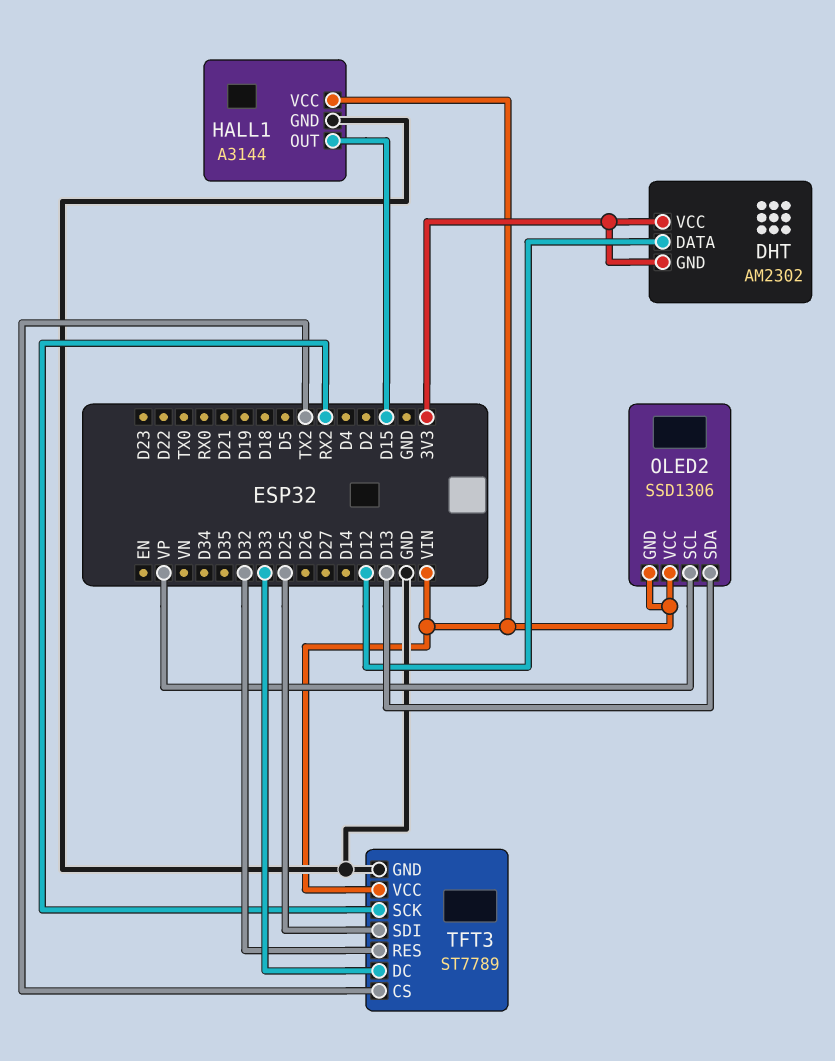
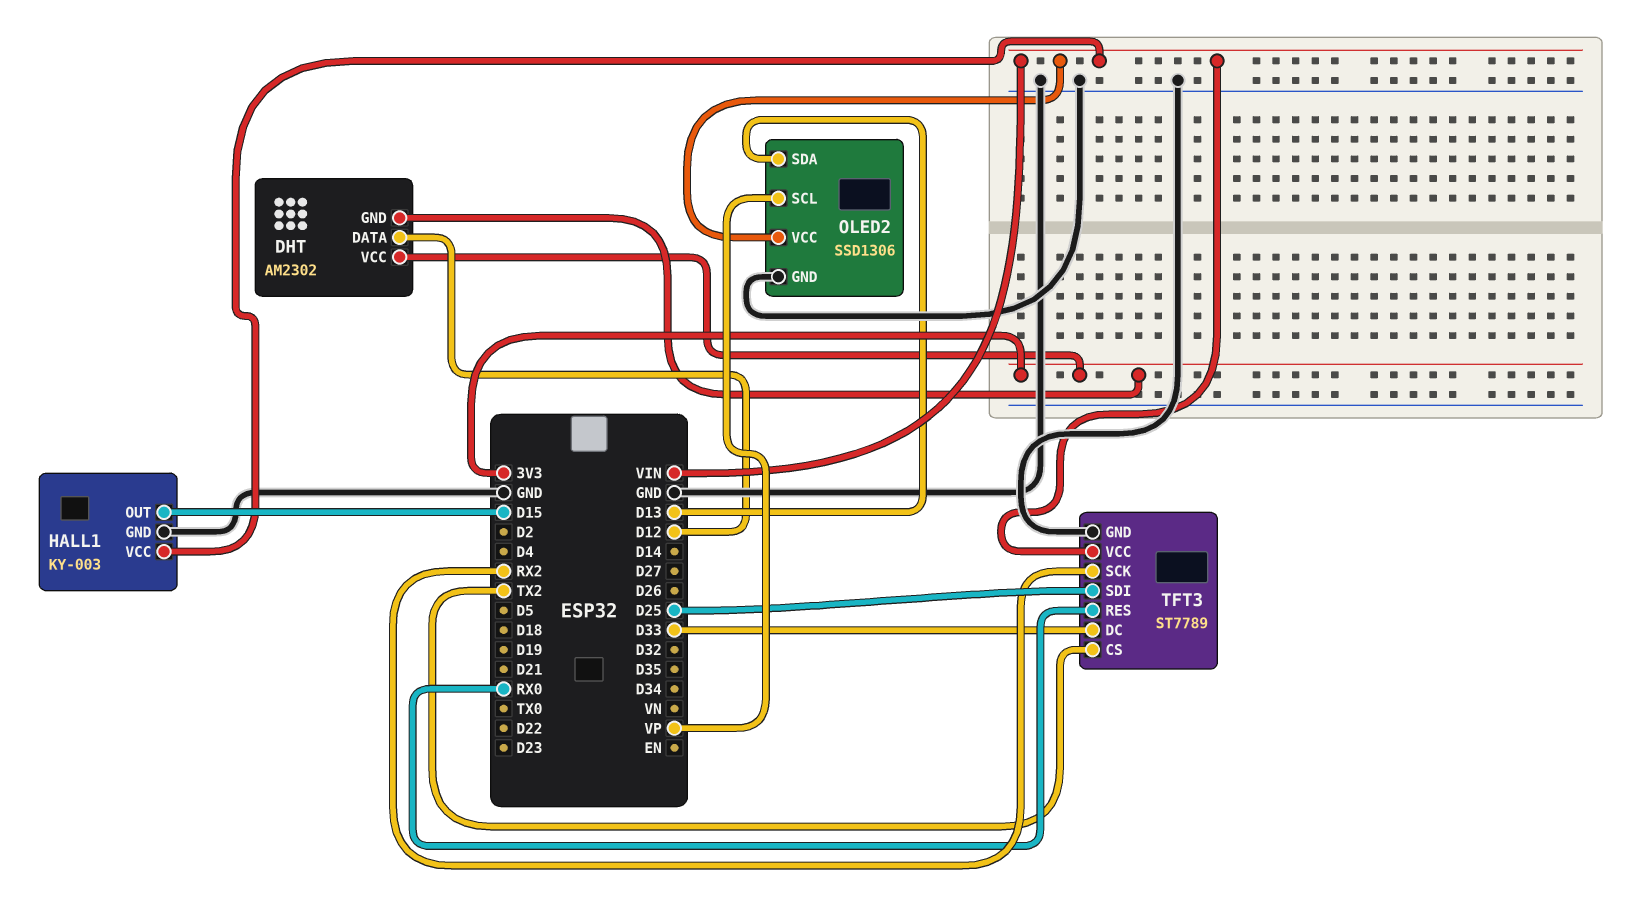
HALL1: A3144 -> KY-003
OLED2 pin GND: VIN -> GND
TFT3 pin RES: D32 -> RX0

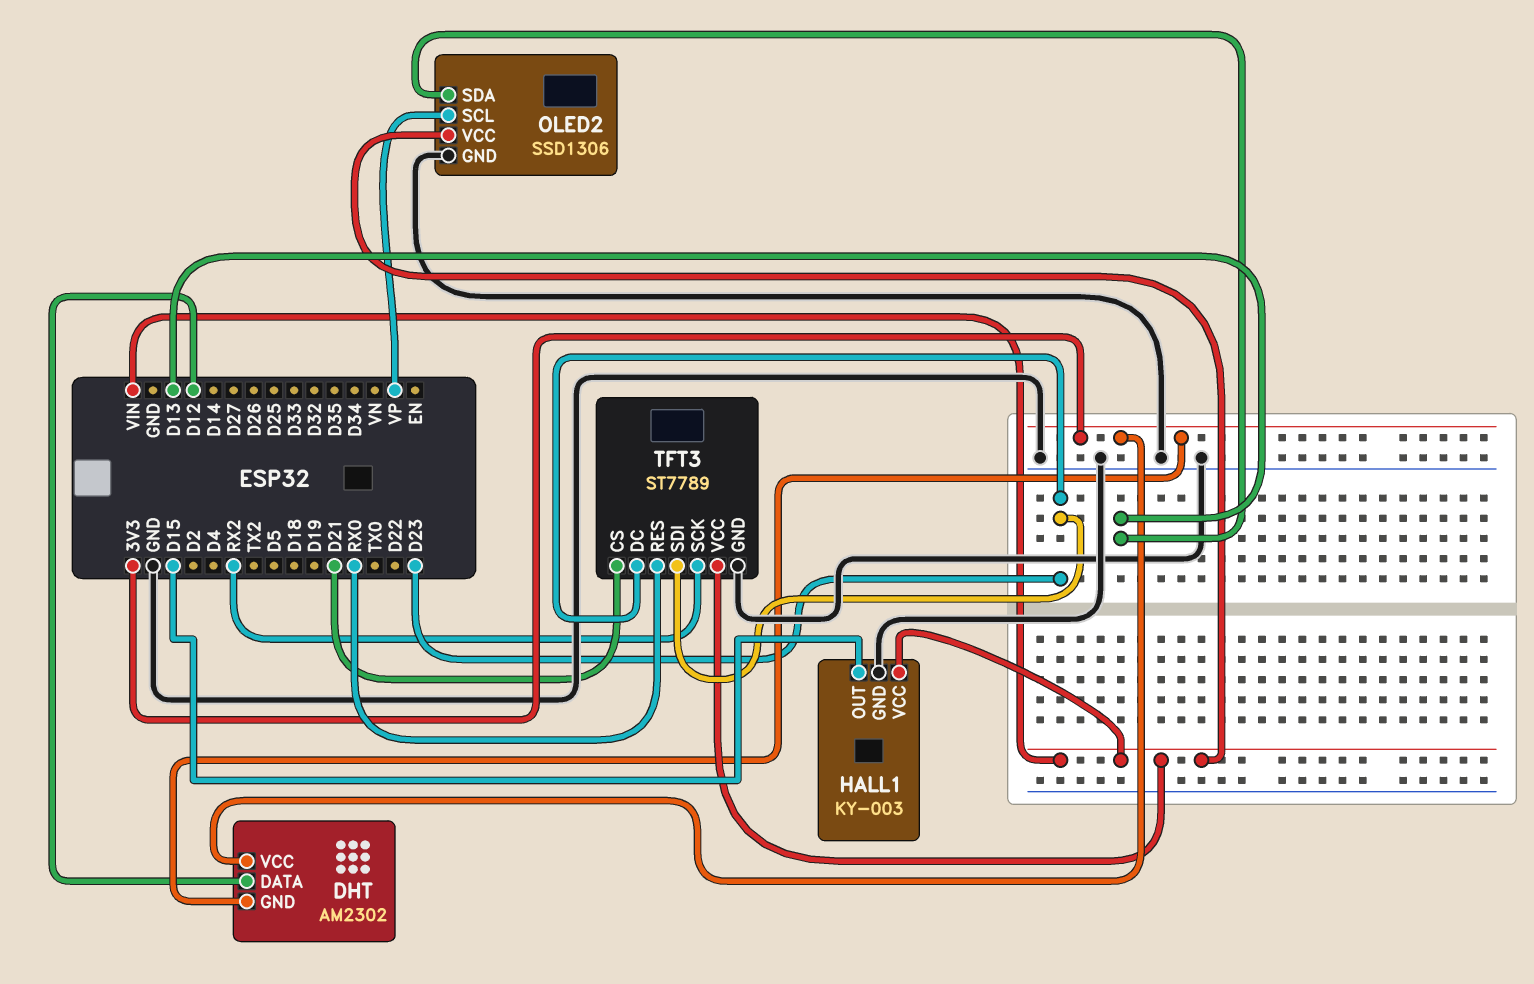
TFT3 pin CS: TX2 -> D21
TFT3 pin DC: D33 -> D23
TFT3 pin SDI: D25 -> D23

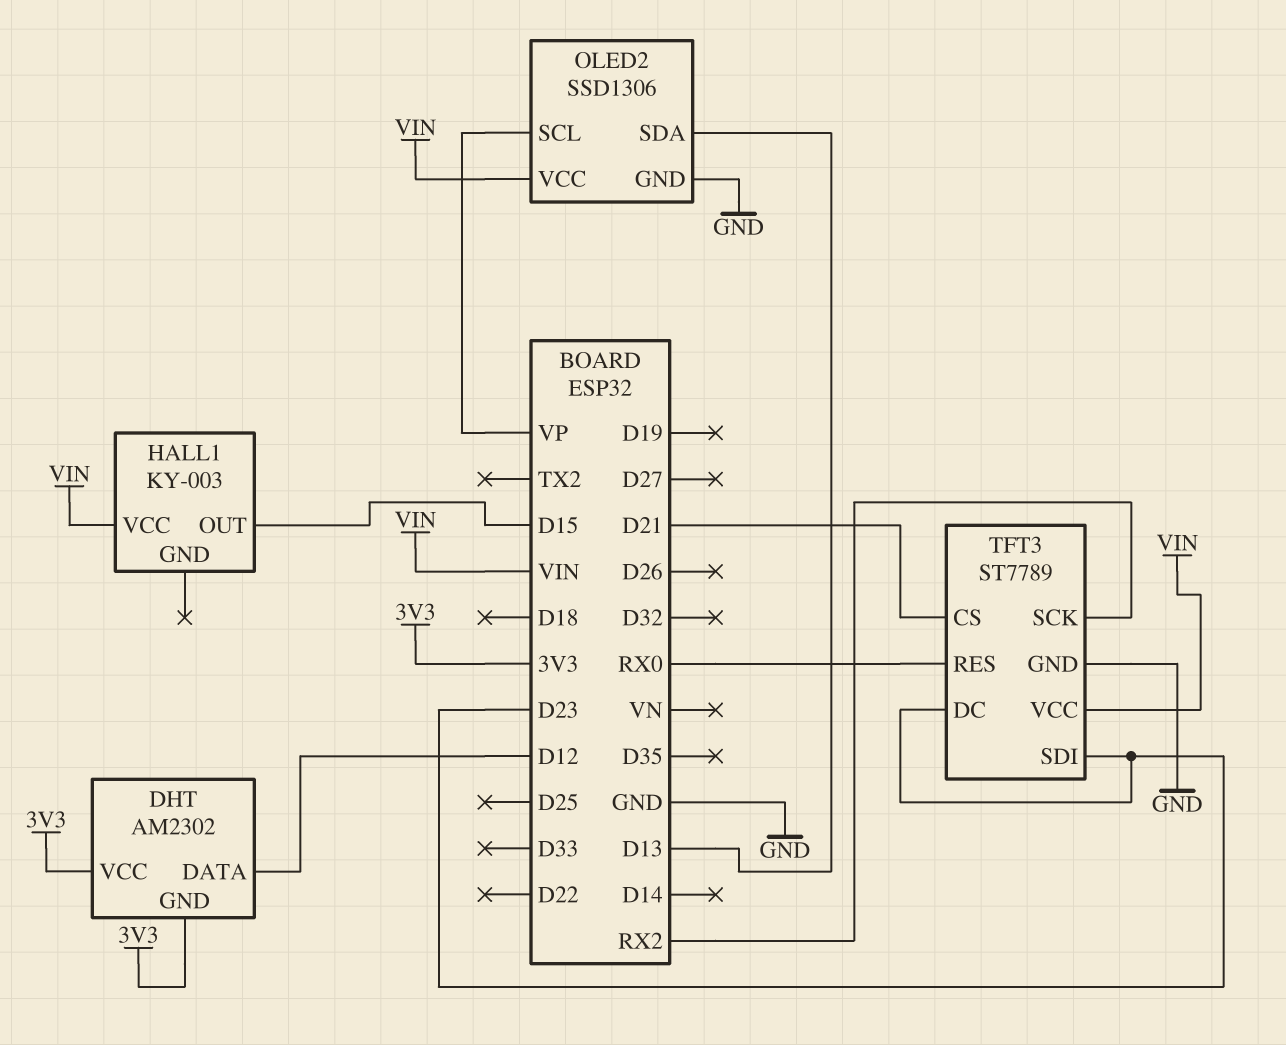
HALL1 pin GND: GND -> none

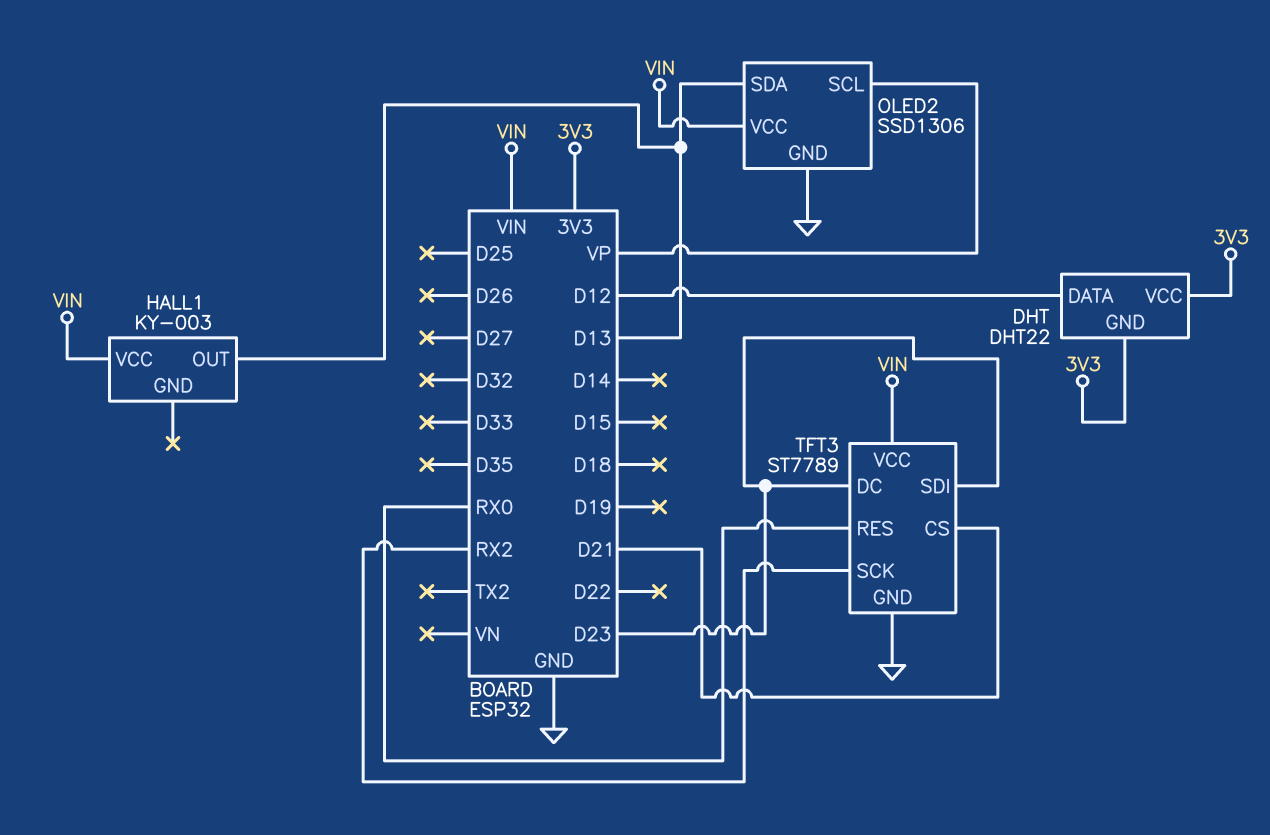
DHT: AM2302 -> DHT22
HALL1 pin OUT: D15 -> D13

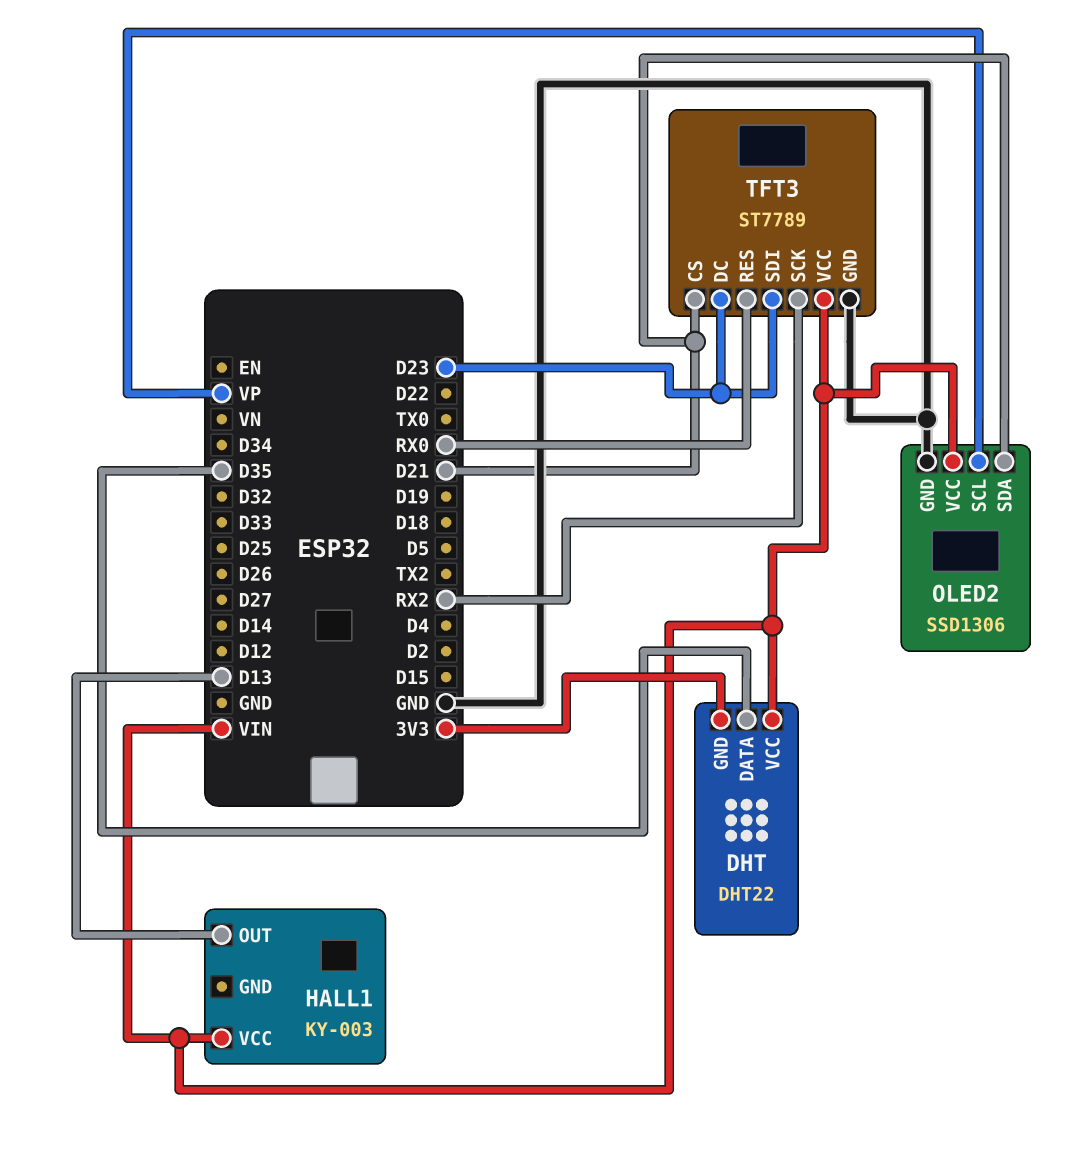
DHT pin DATA: D12 -> D35
DHT pin VCC: 3V3 -> VIN
OLED2 pin SDA: D13 -> D21

